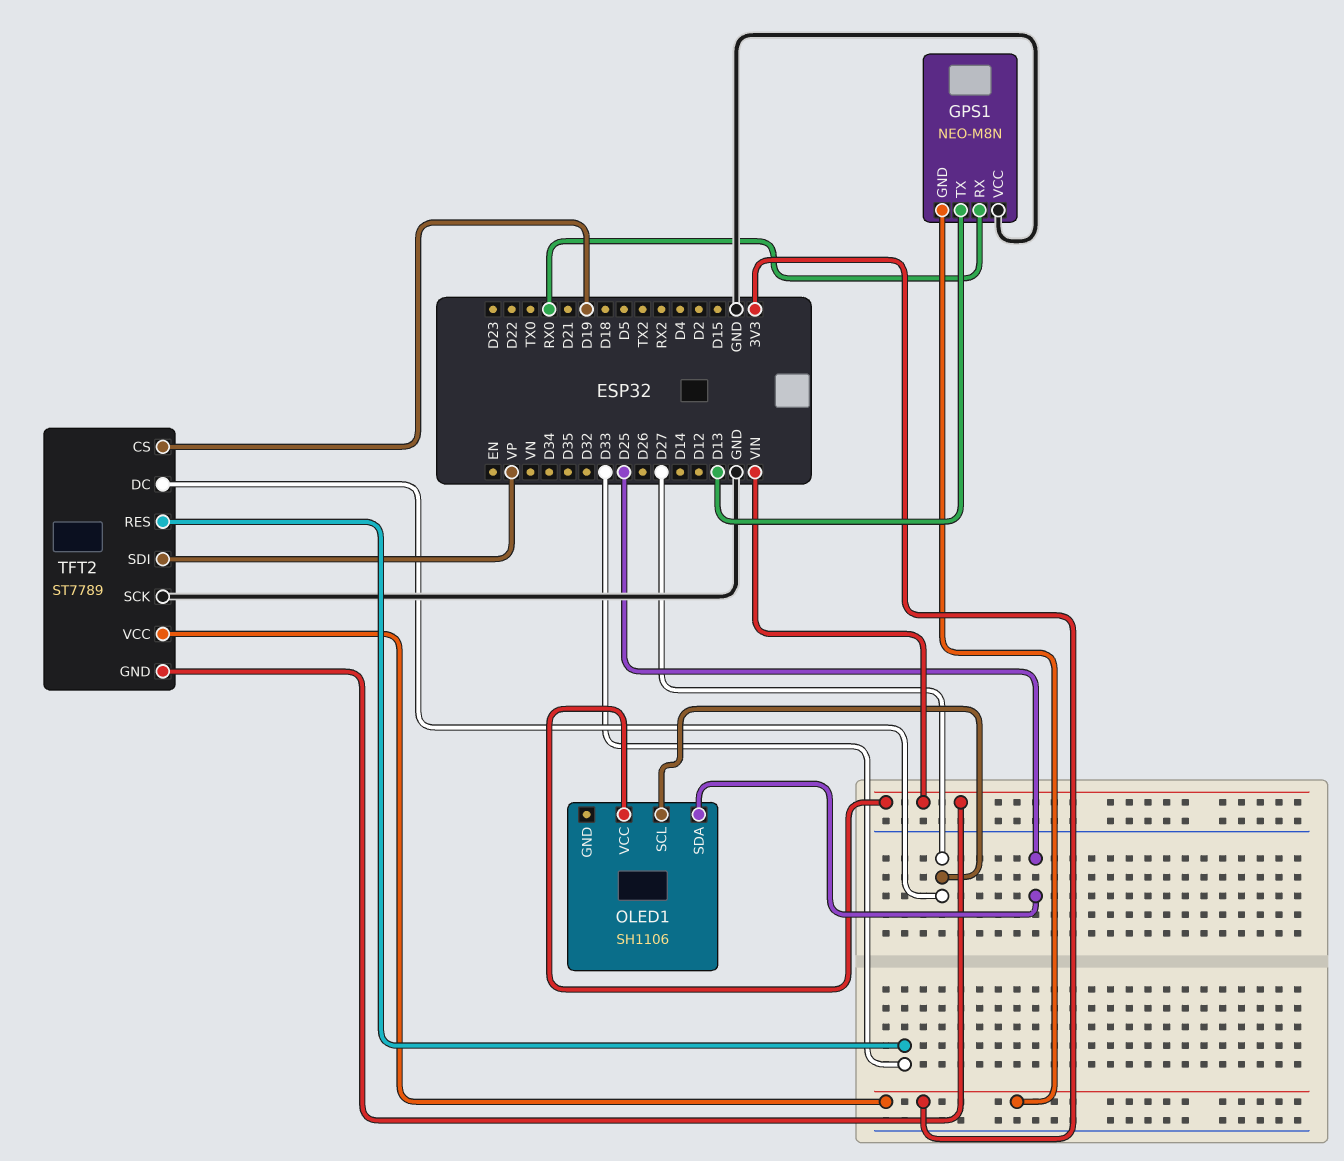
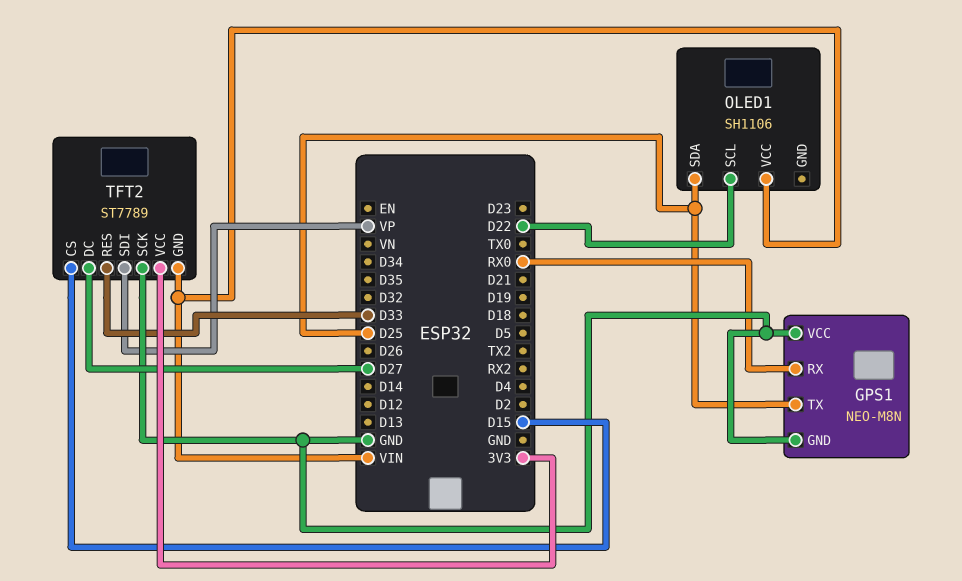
GPS1 pin GND: 3V3 -> GND
GPS1 pin TX: D13 -> D25
OLED1 pin SCL: D27 -> D22
TFT2 pin CS: D19 -> D15

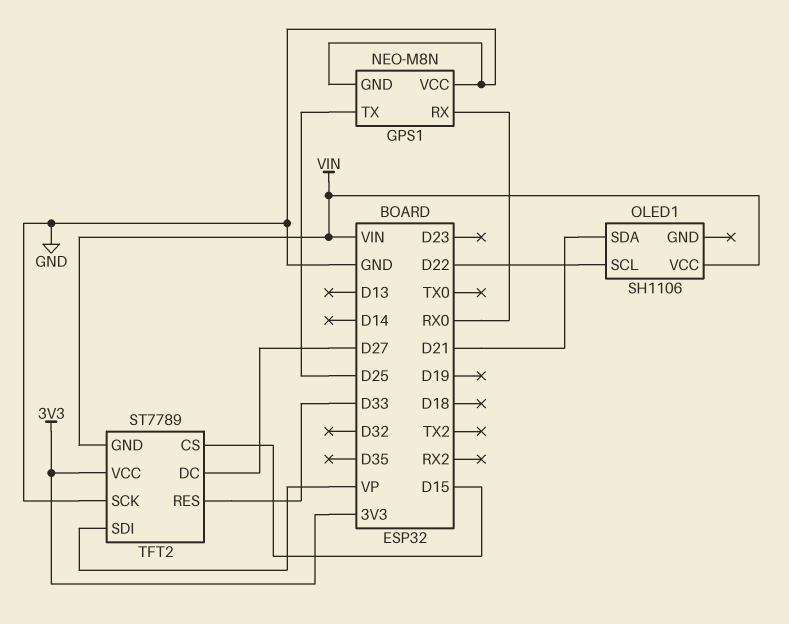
OLED1 pin SDA: D25 -> D21

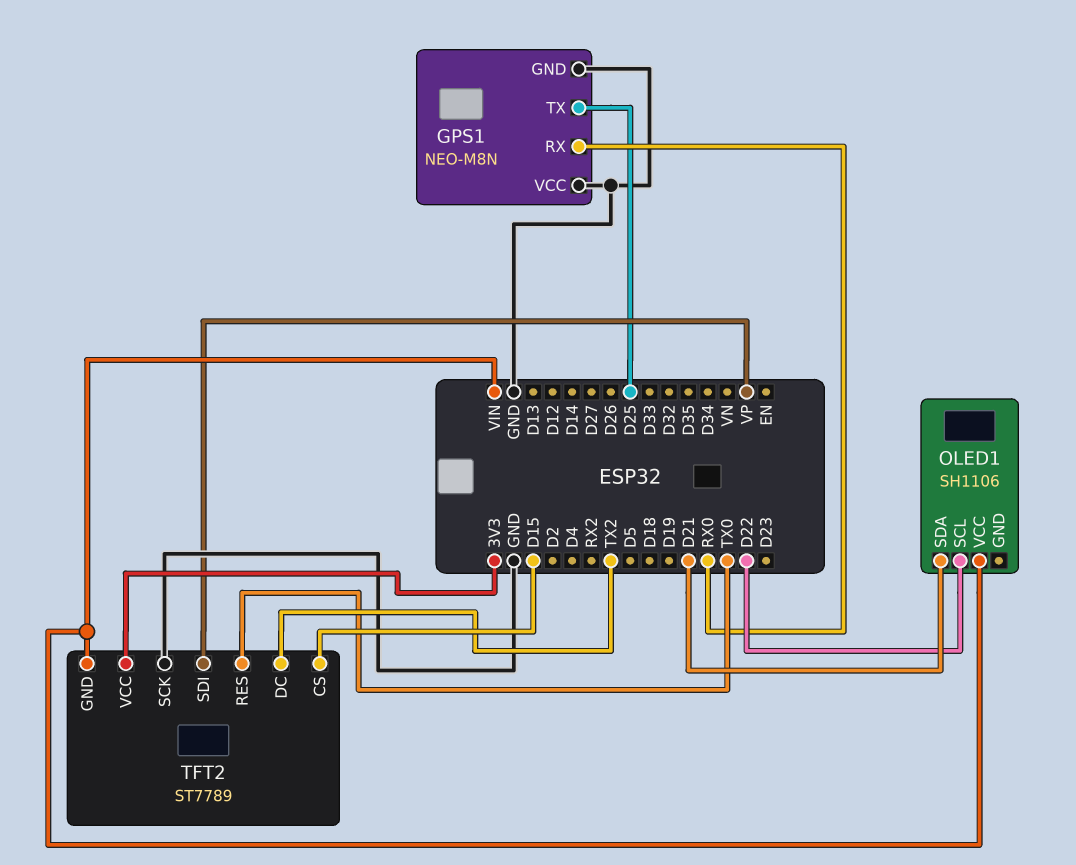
TFT2 pin DC: D27 -> TX2
TFT2 pin RES: D33 -> TX0

